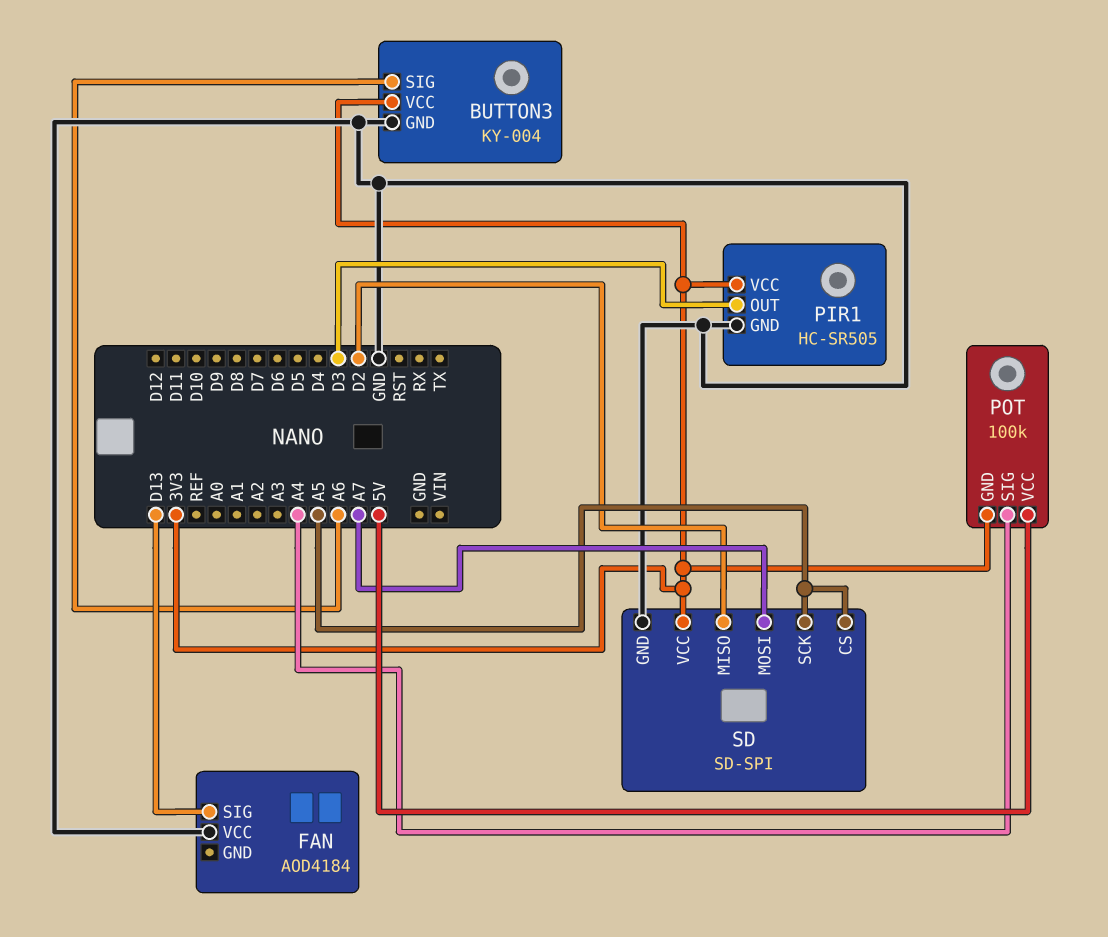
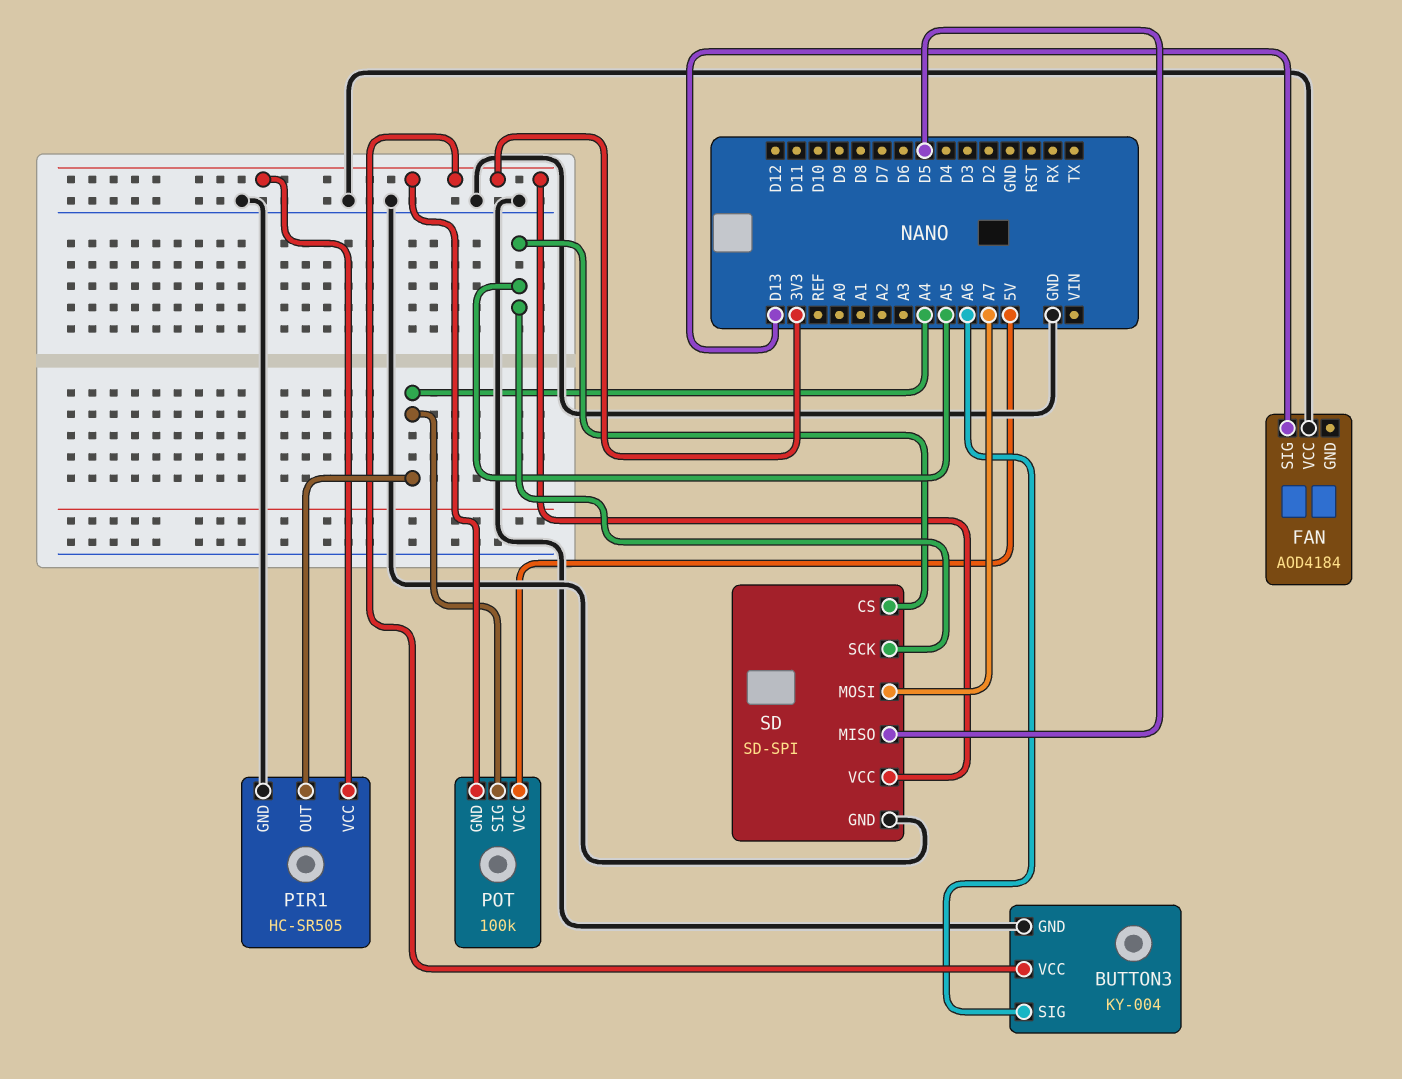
PIR1 pin OUT: D3 -> A4
SD pin MISO: D2 -> D5

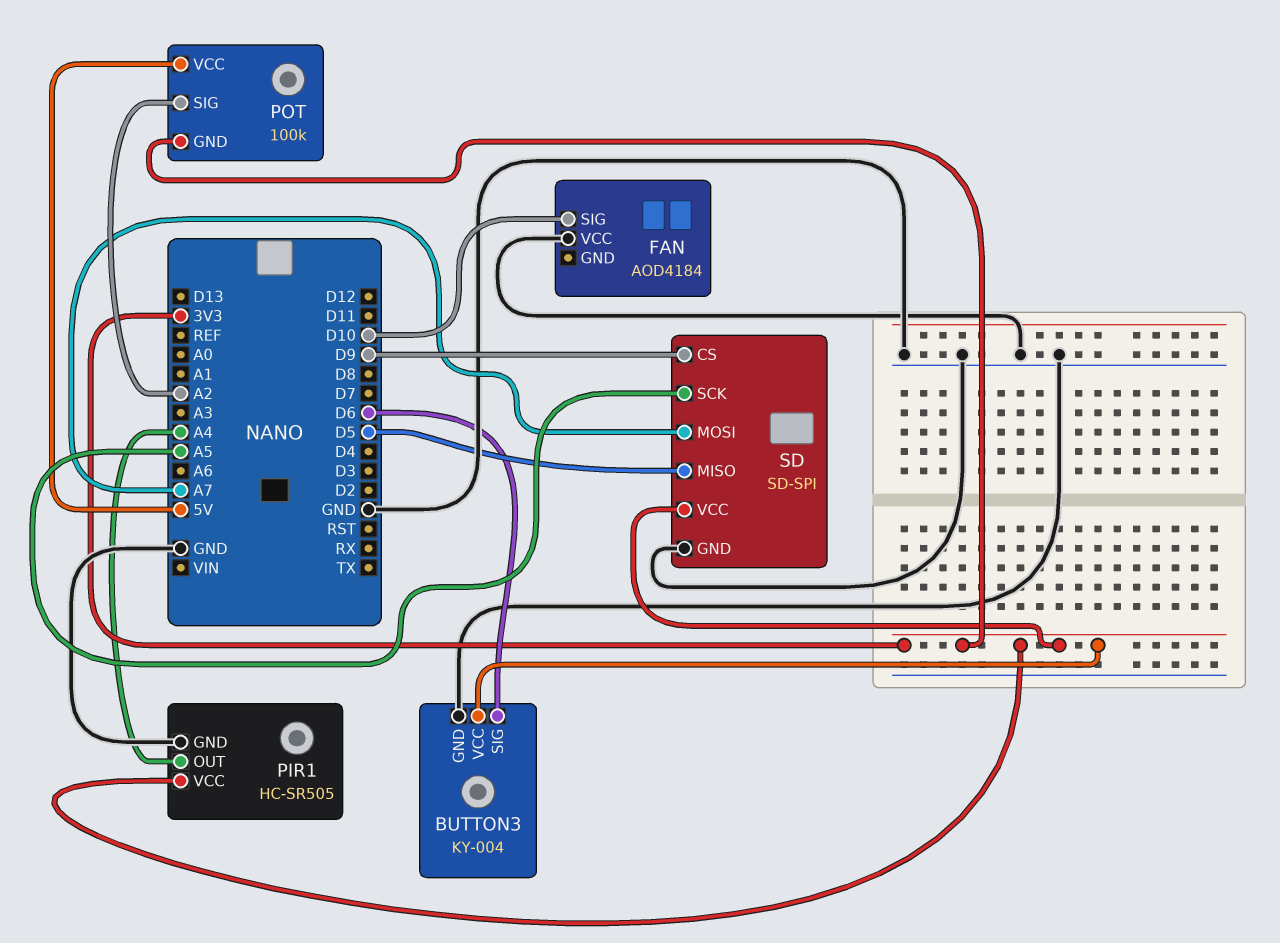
BUTTON3 pin SIG: A6 -> D6
FAN pin SIG: D13 -> D10
POT pin SIG: A4 -> A2
SD pin CS: A5 -> D9

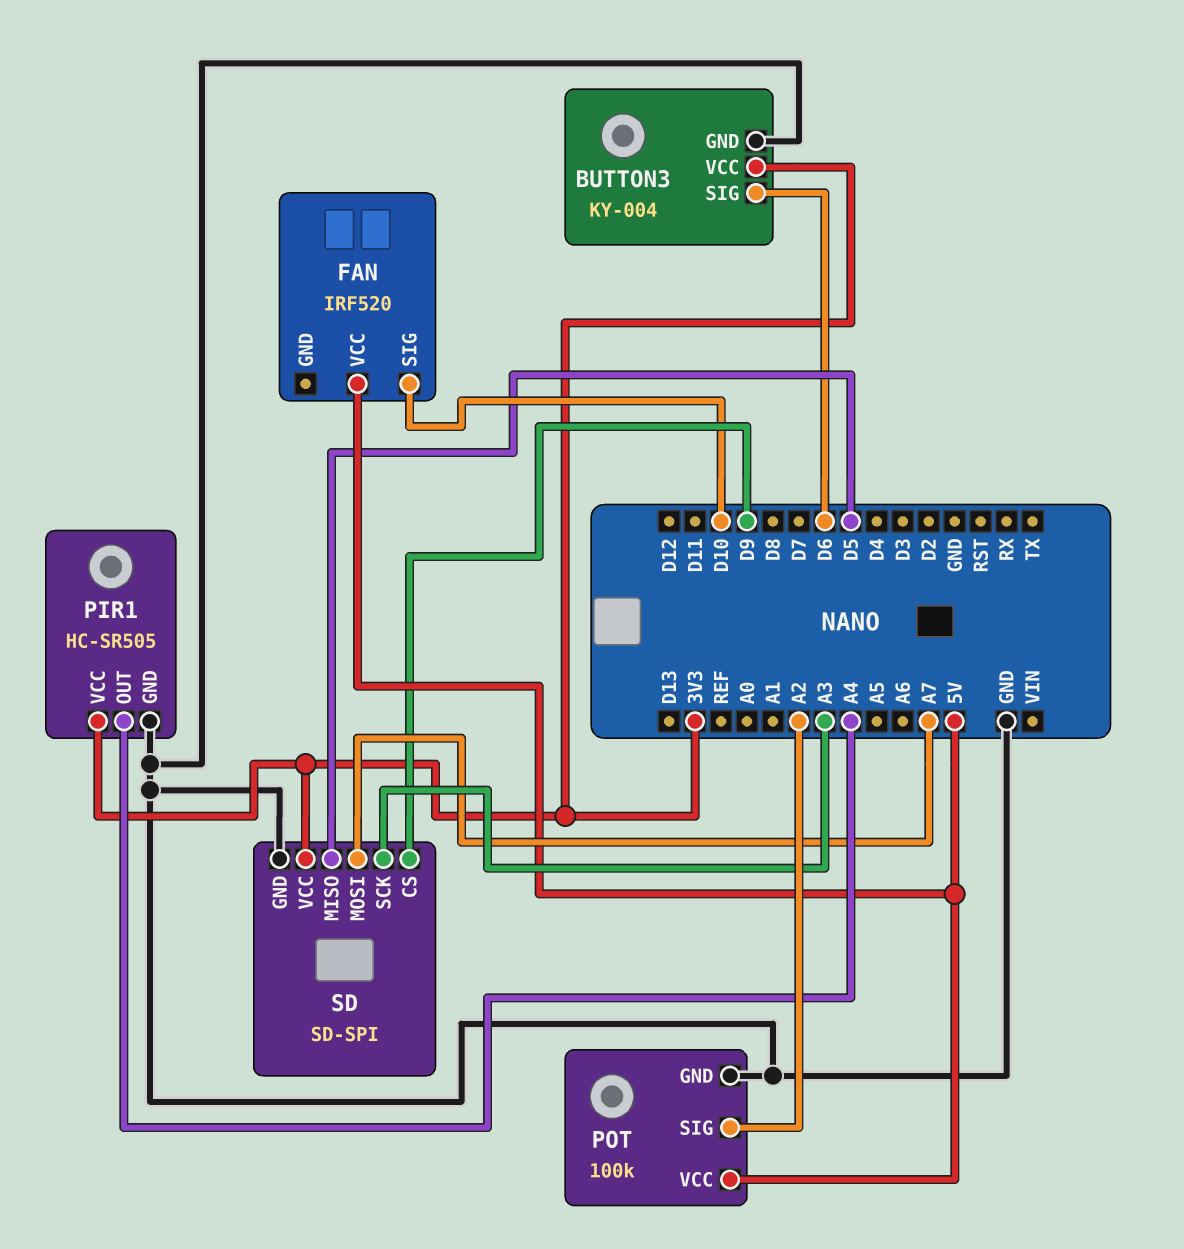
FAN: AOD4184 -> IRF520
FAN pin VCC: GND -> 5V
POT pin GND: 3V3 -> GND
SD pin SCK: A5 -> A3

